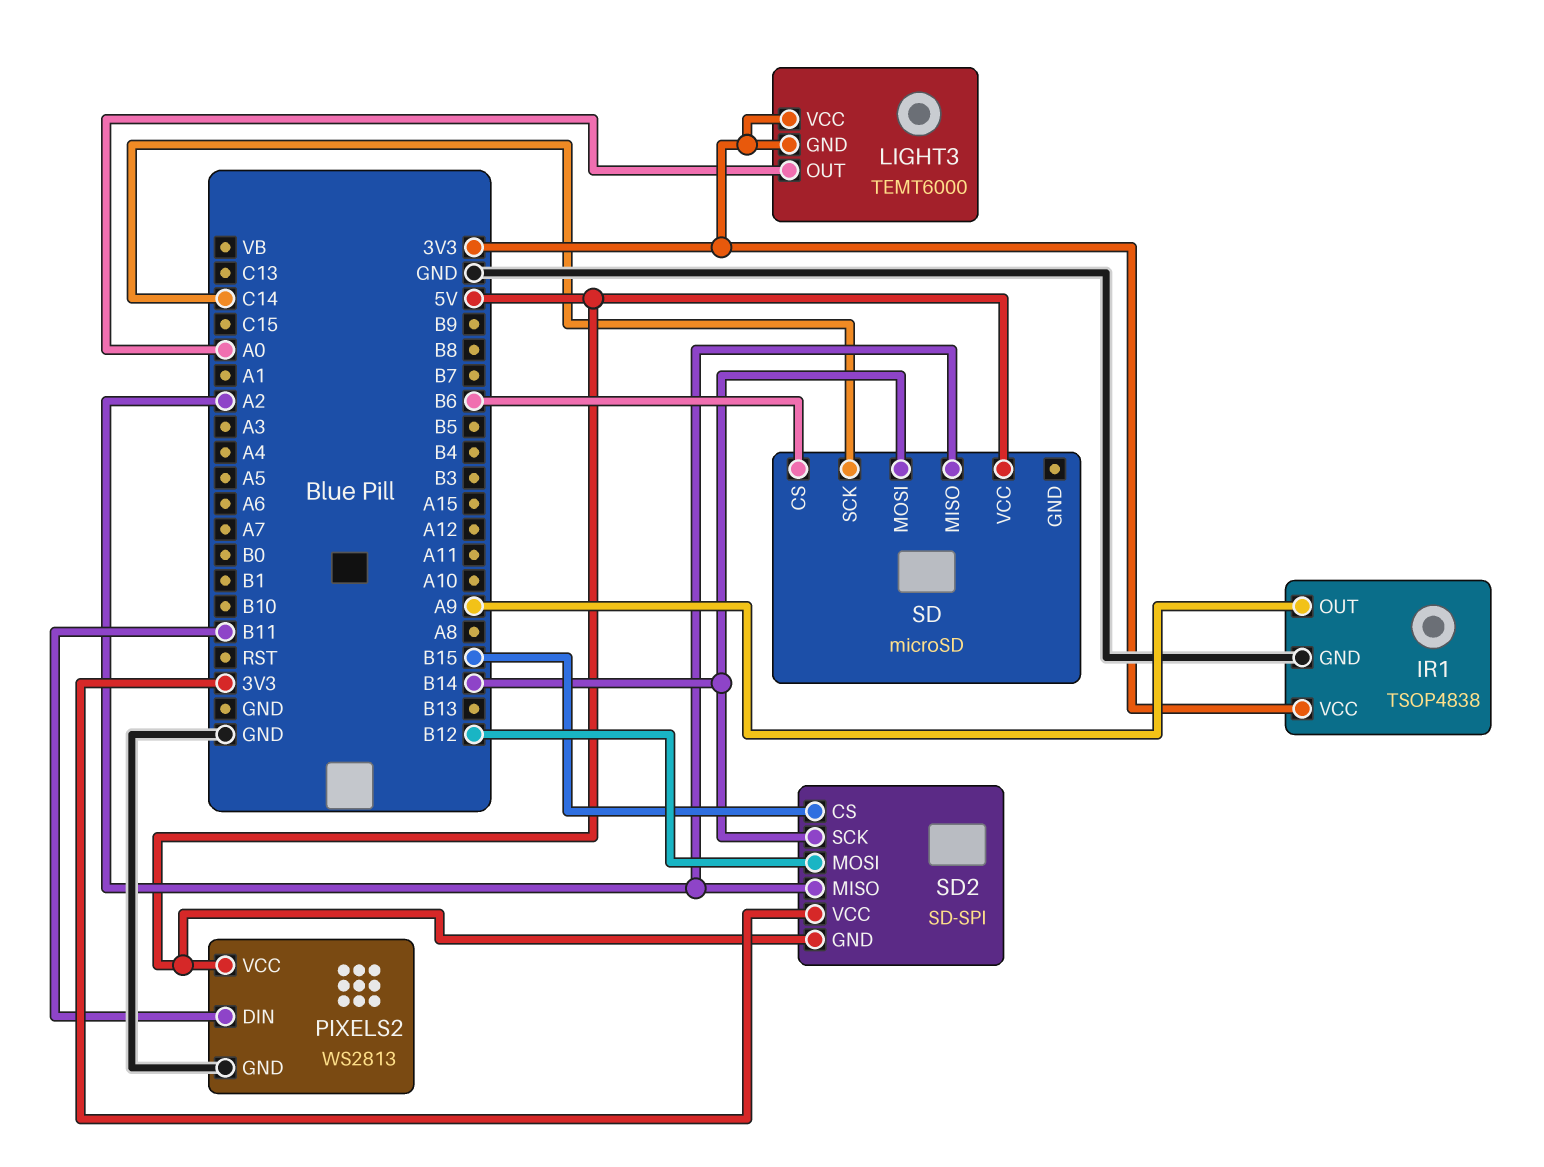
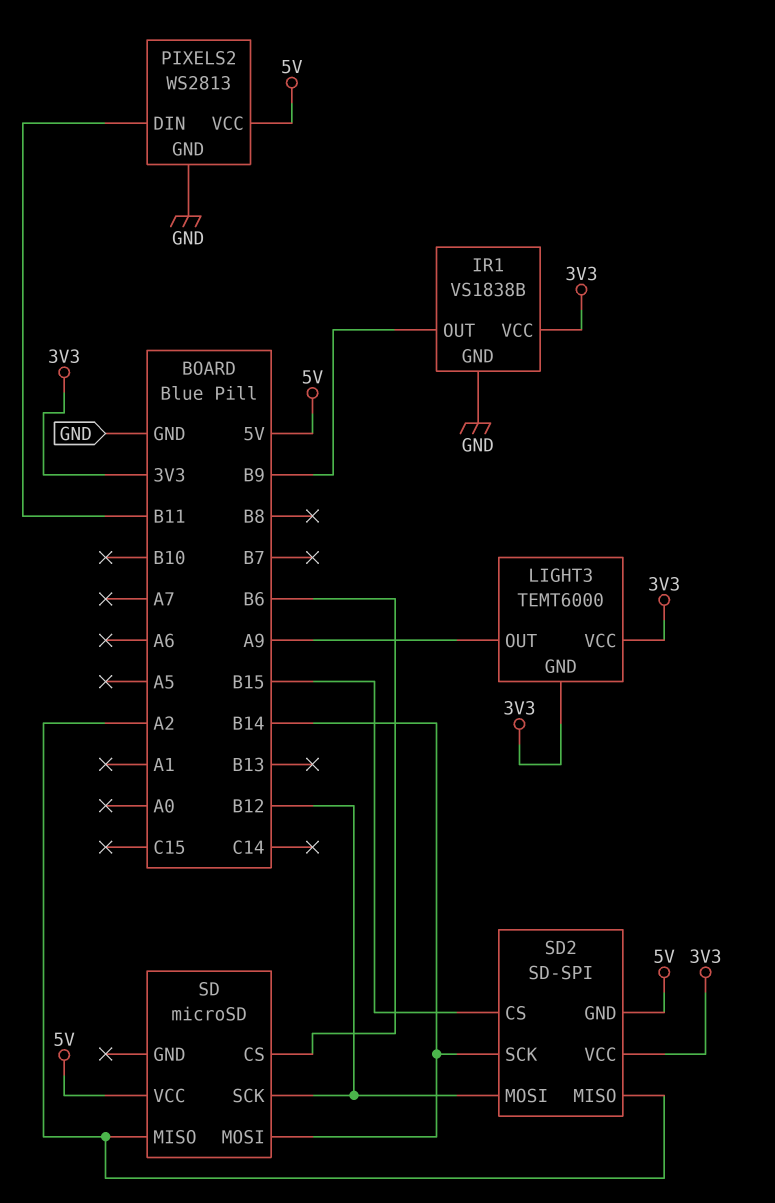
IR1: TSOP4838 -> VS1838B
IR1 pin OUT: A9 -> B9
LIGHT3 pin OUT: A0 -> A9
SD pin SCK: C14 -> B12

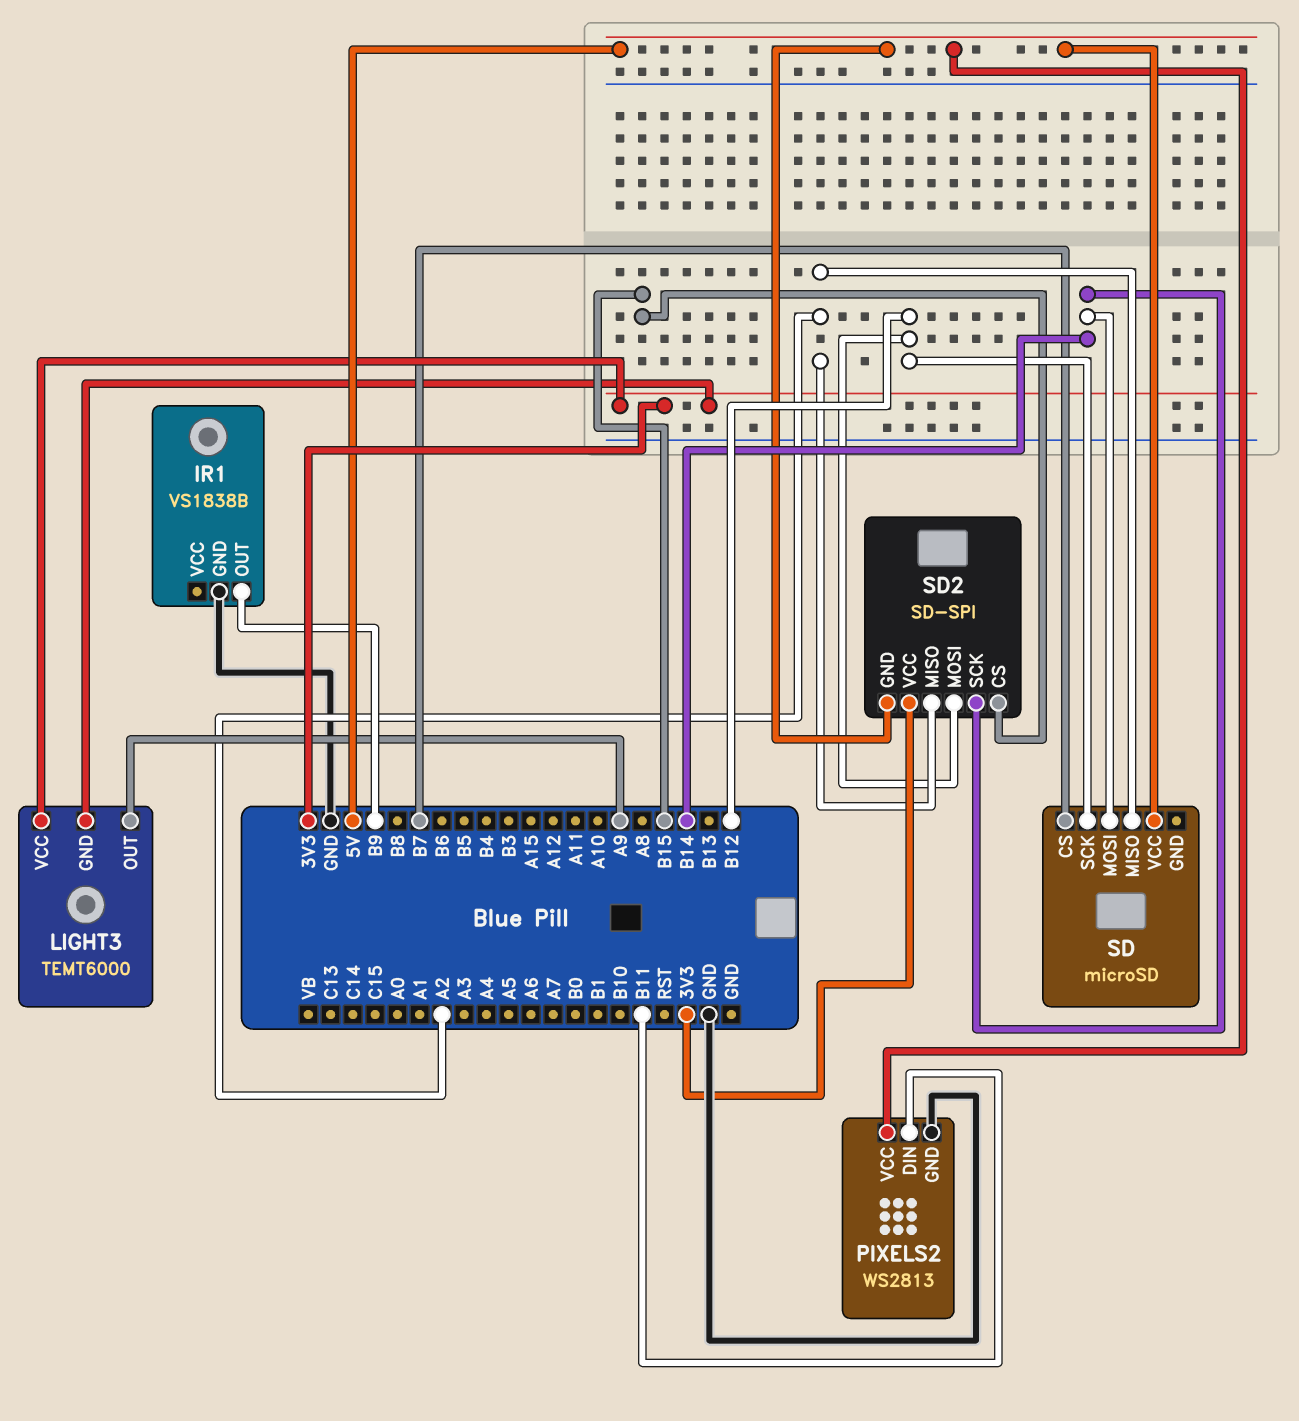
IR1 pin VCC: 3V3 -> none
SD pin CS: B6 -> B7

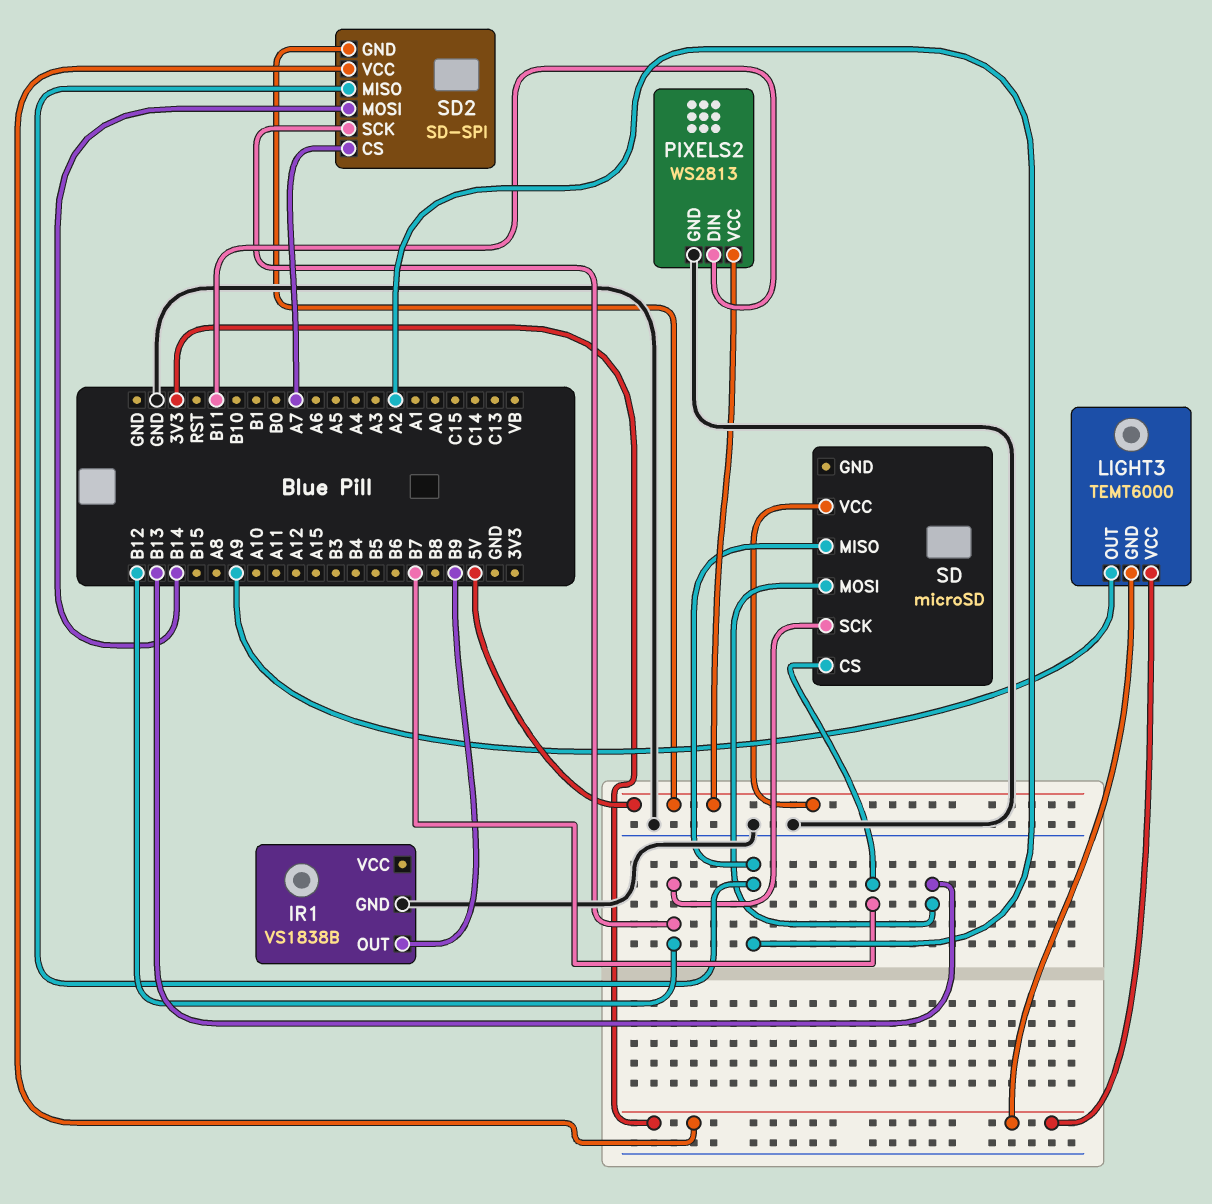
SD pin MOSI: B14 -> B13
SD2 pin CS: B15 -> A7
SD2 pin MOSI: B12 -> B14
SD2 pin SCK: B14 -> B12

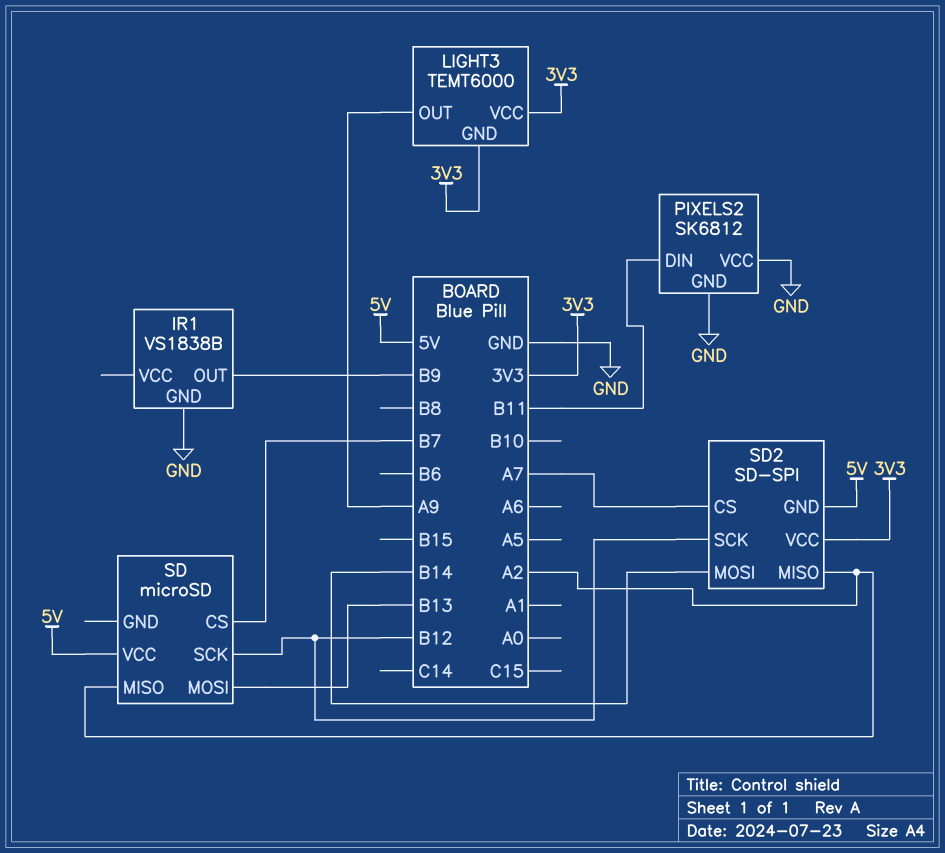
PIXELS2: WS2813 -> SK6812
PIXELS2 pin VCC: 5V -> GND

